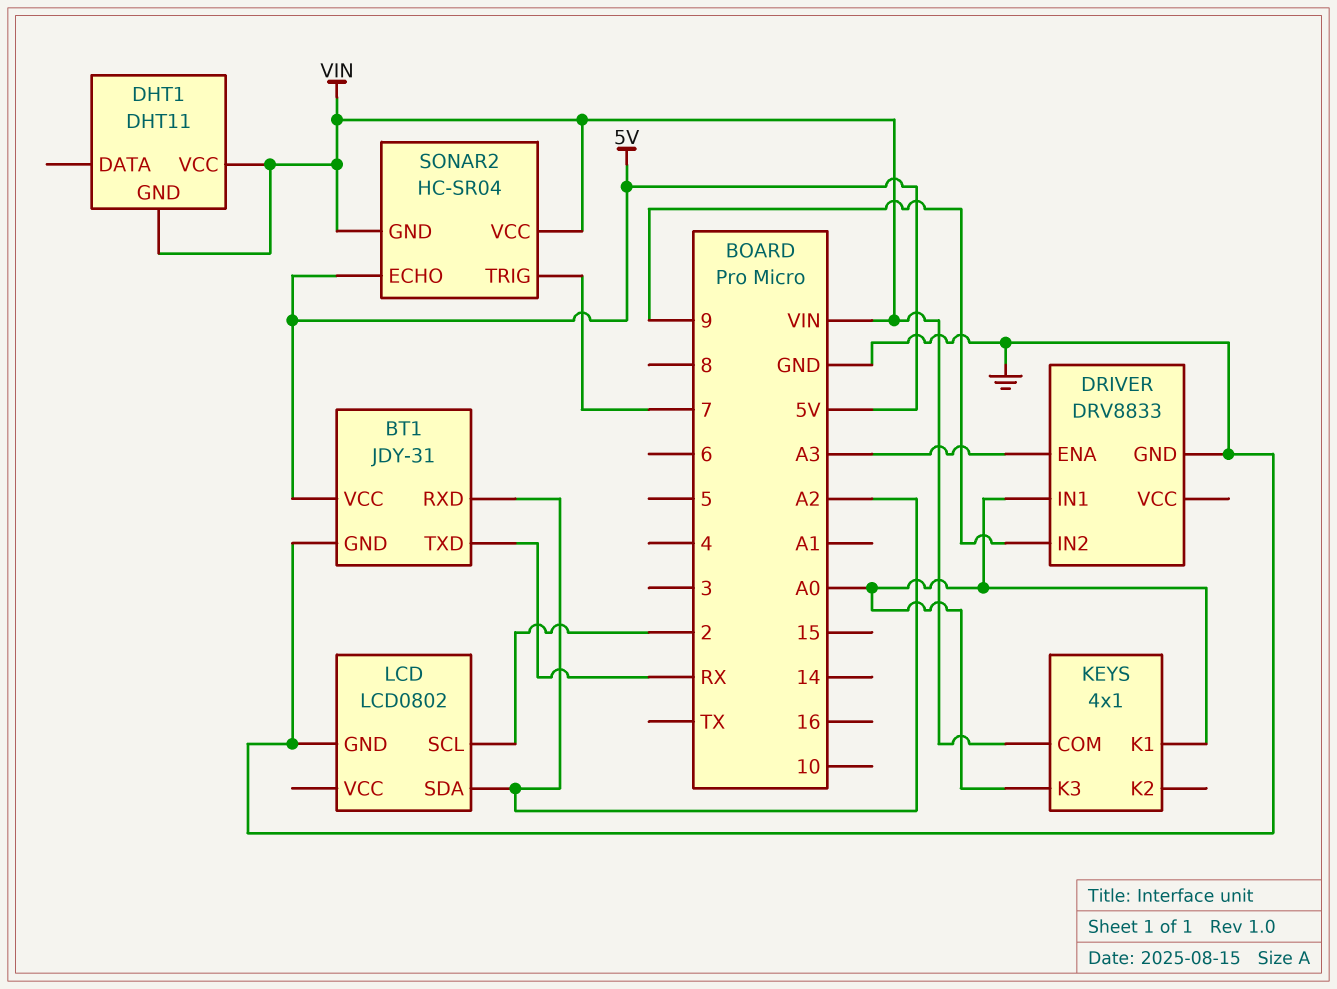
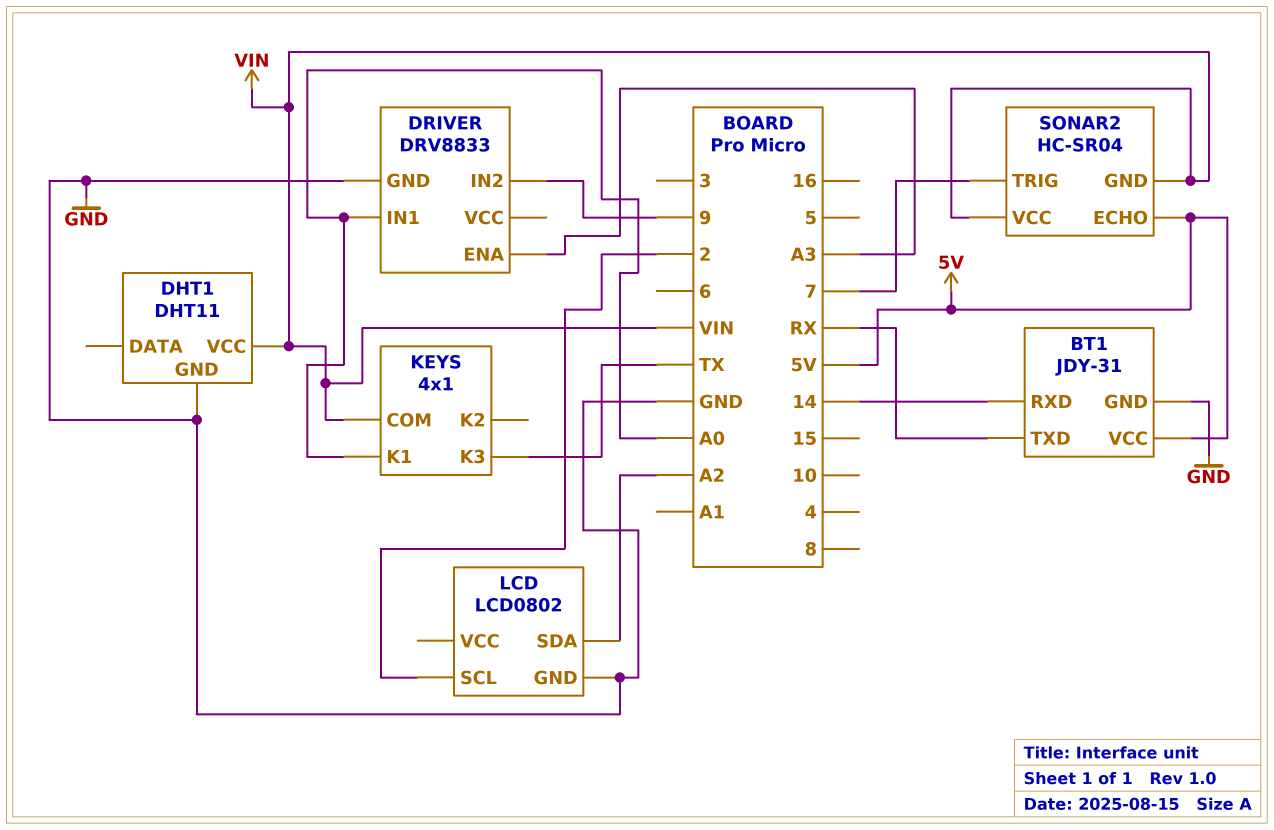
BT1 pin RXD: A2 -> 14
DHT1 pin GND: VIN -> GND
KEYS pin K3: A0 -> TX

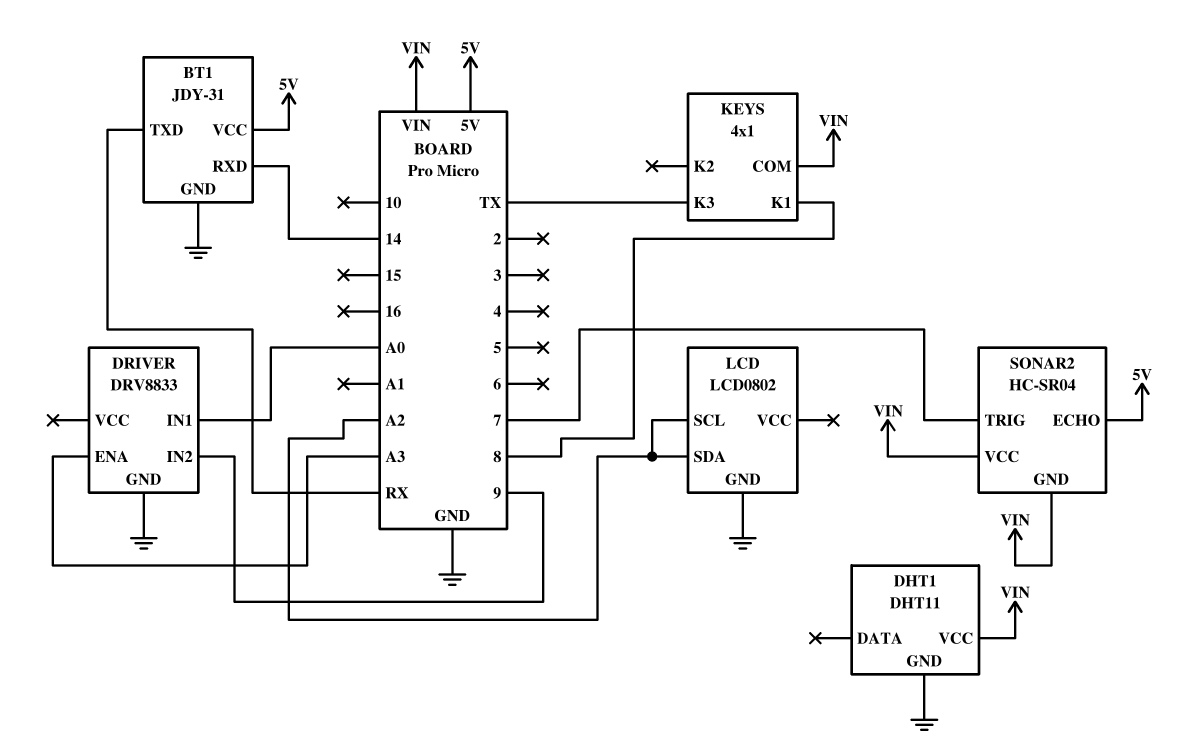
KEYS pin K1: A0 -> 8
LCD pin SCL: 2 -> A2

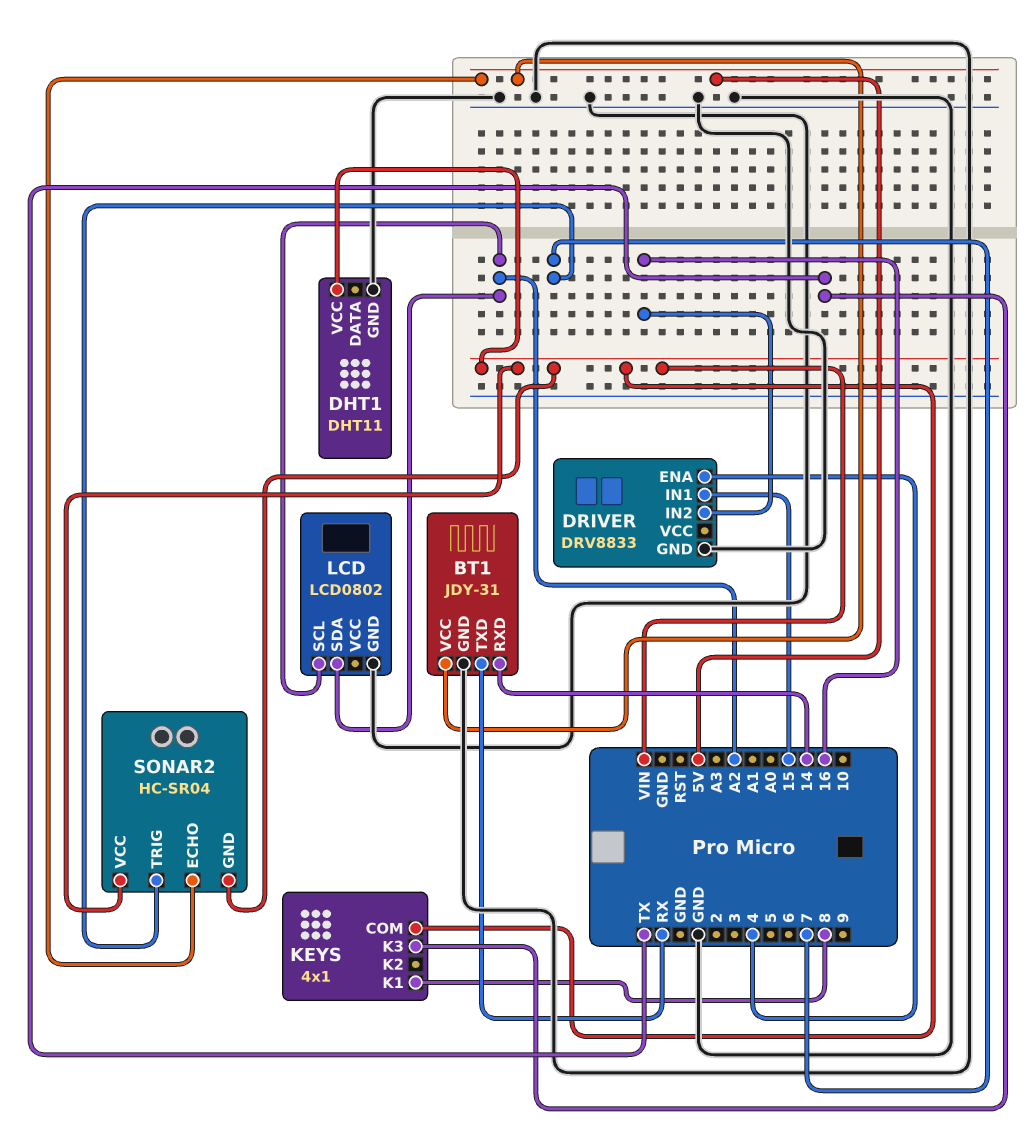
DRIVER pin ENA: A3 -> 4
DRIVER pin IN1: A0 -> 15
DRIVER pin IN2: 9 -> 16

